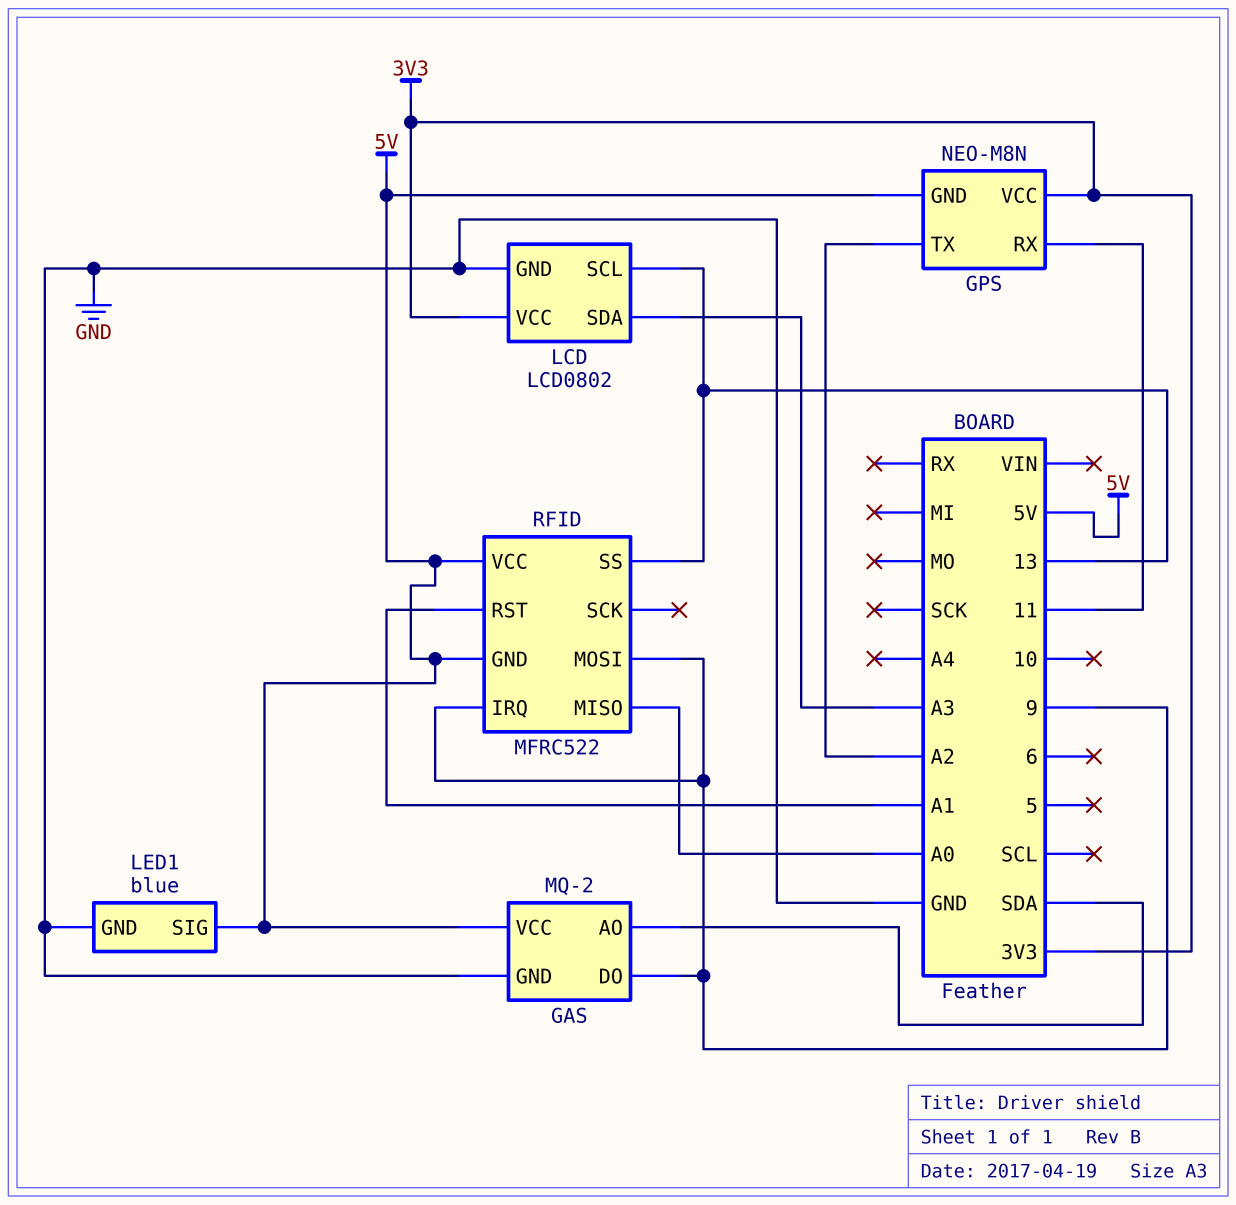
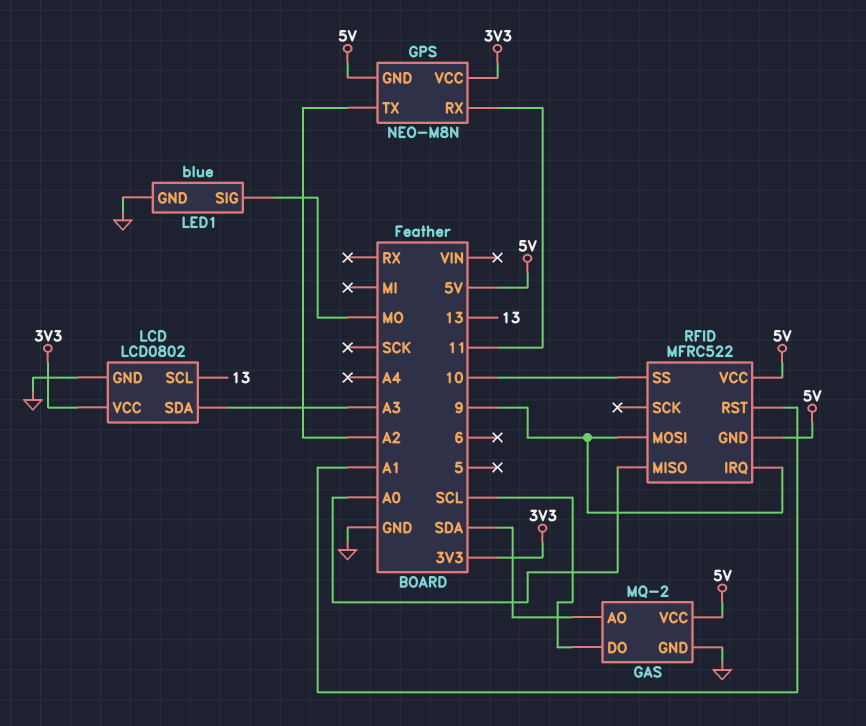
GAS pin DO: 9 -> SCL
LED1 pin SIG: 5V -> MO
RFID pin SS: 13 -> 10

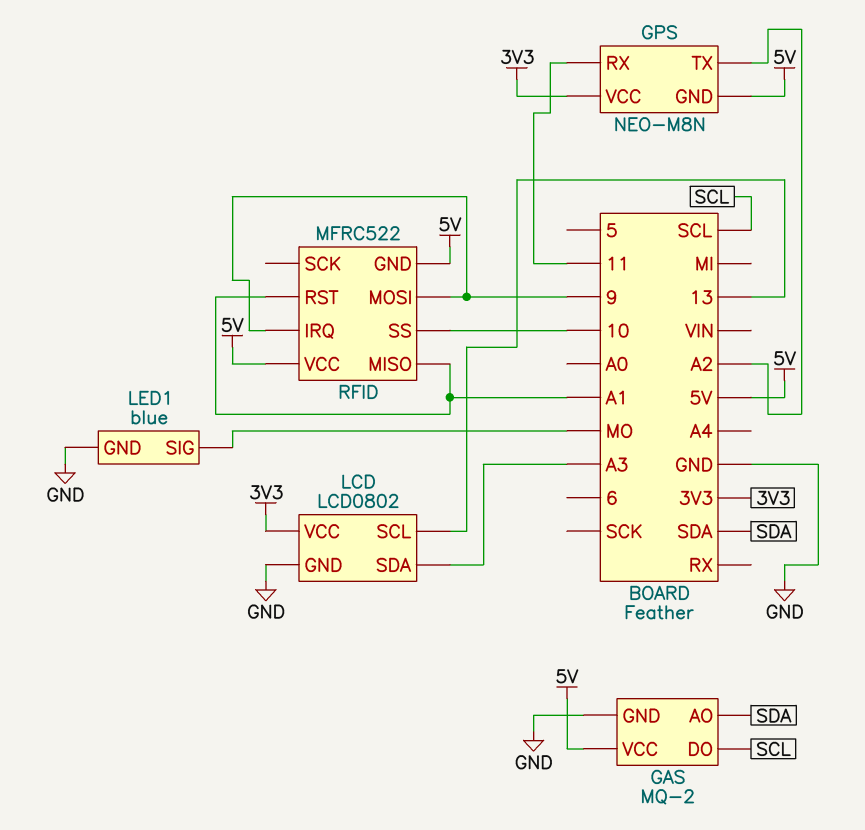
RFID pin MISO: A0 -> A1

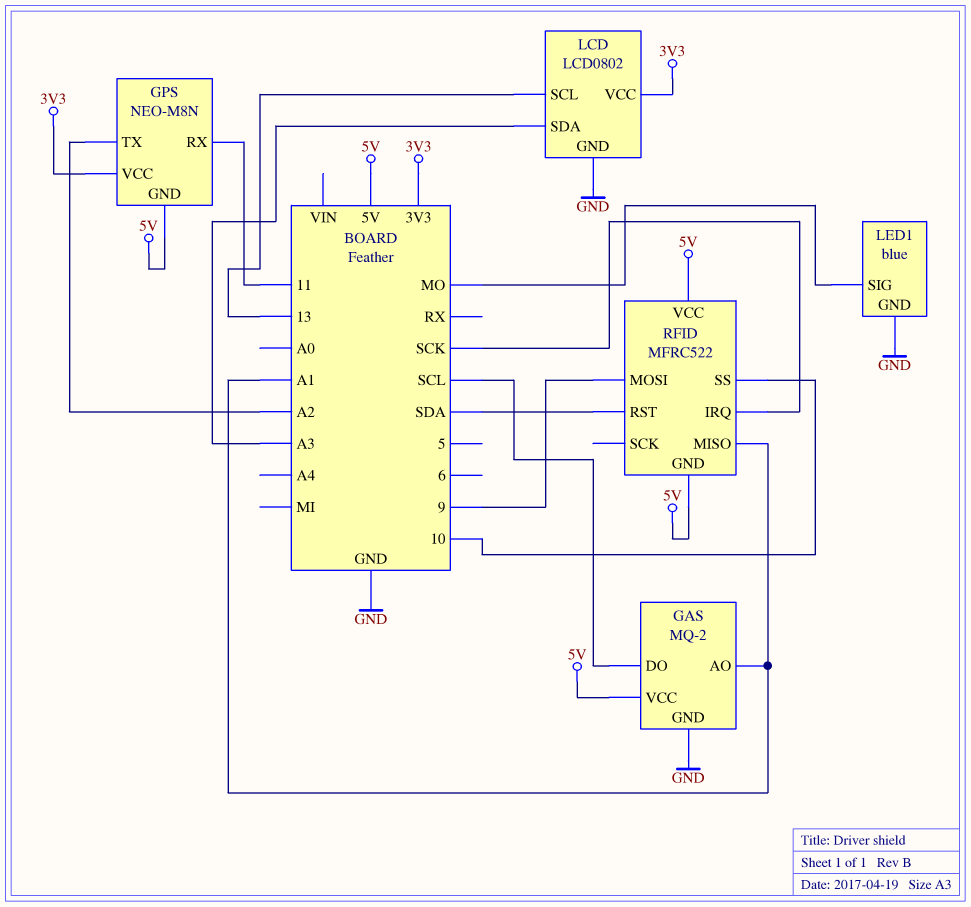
GAS pin AO: SDA -> A1
RFID pin IRQ: 9 -> SCK
RFID pin RST: A1 -> SDA

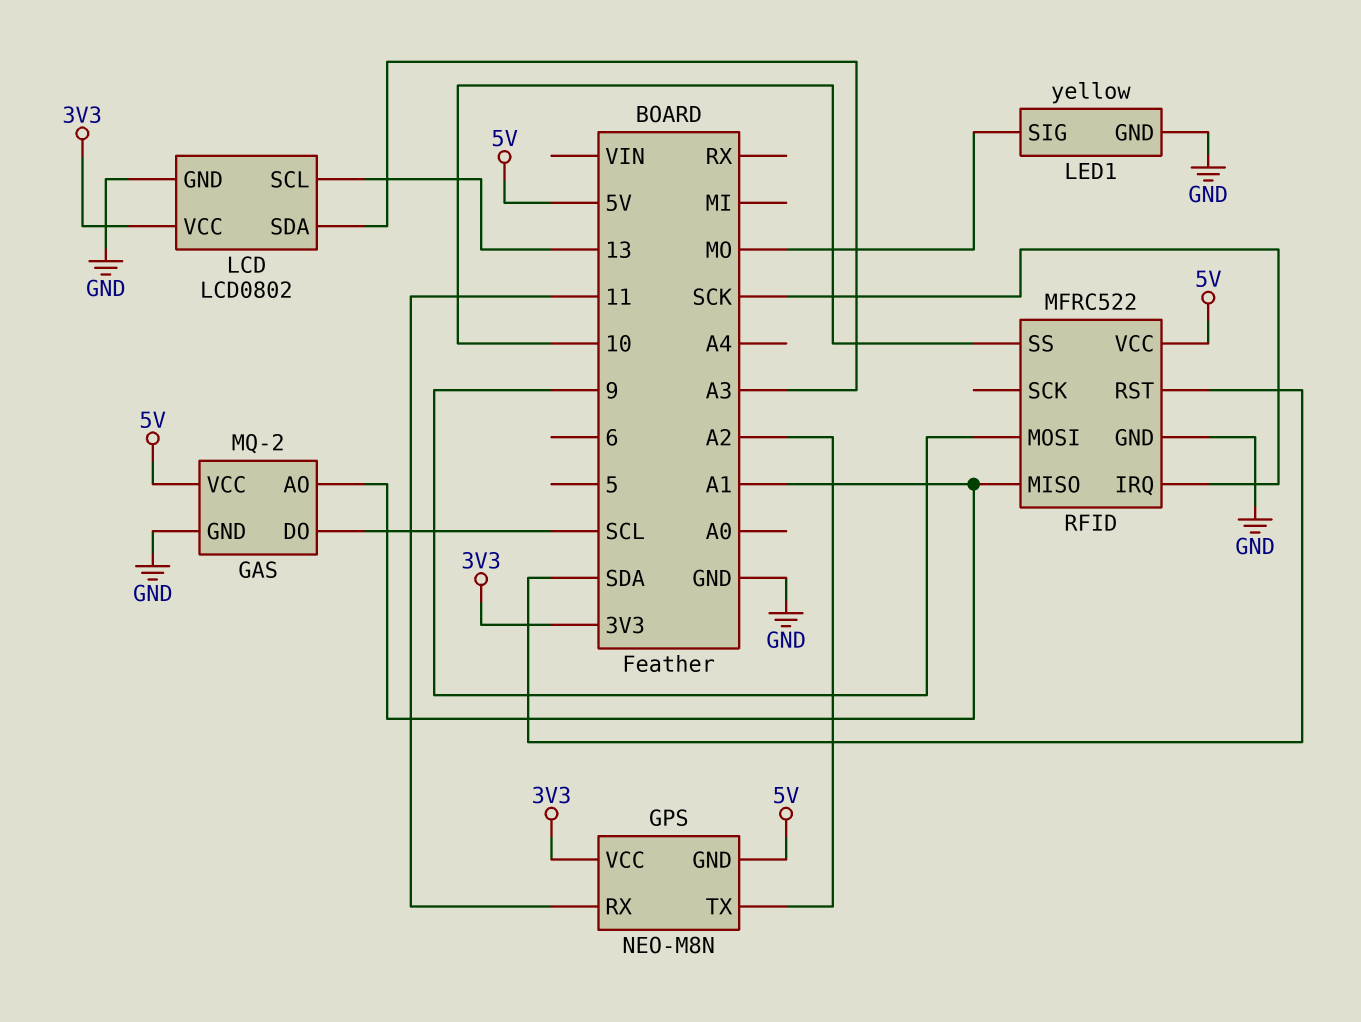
LED1: blue -> yellow
RFID pin GND: 5V -> GND

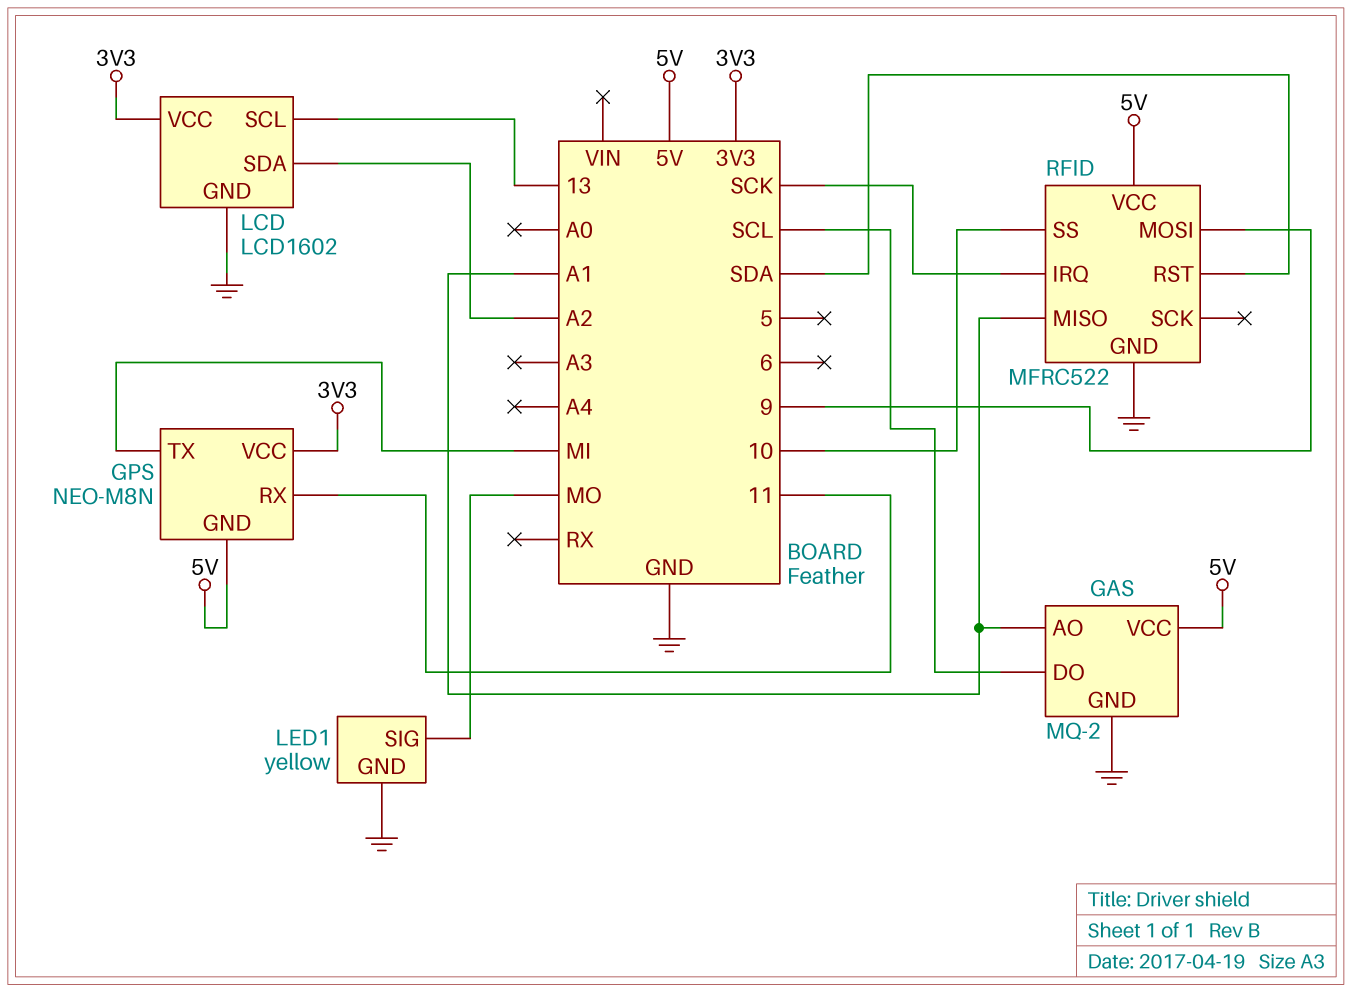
GPS pin TX: A2 -> MI
LCD: LCD0802 -> LCD1602
LCD pin SDA: A3 -> A2

